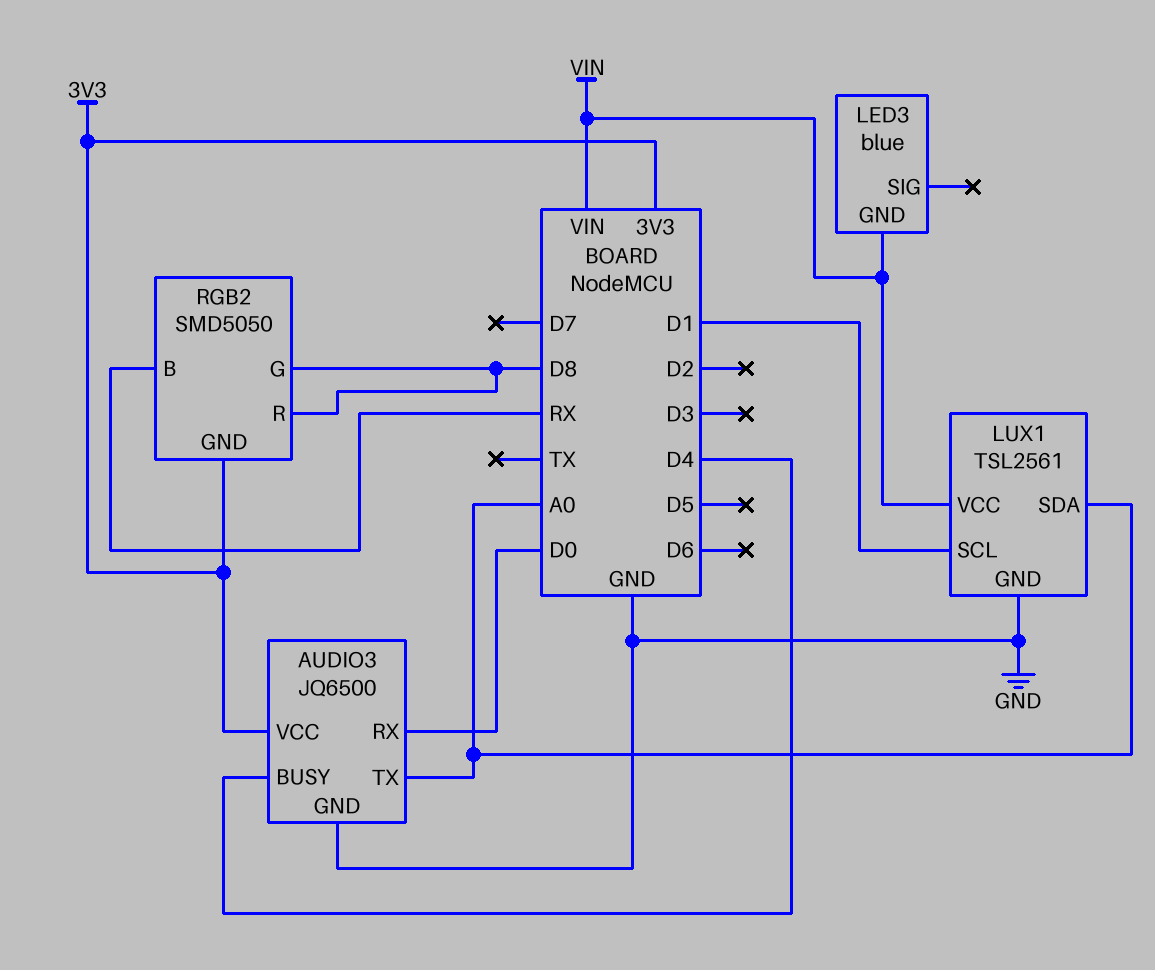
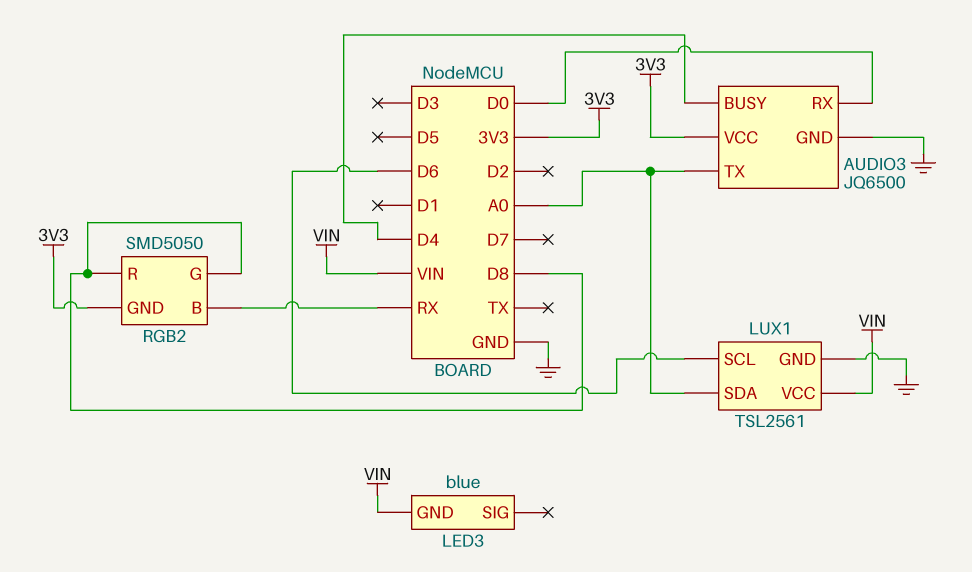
LUX1 pin SCL: D1 -> D6

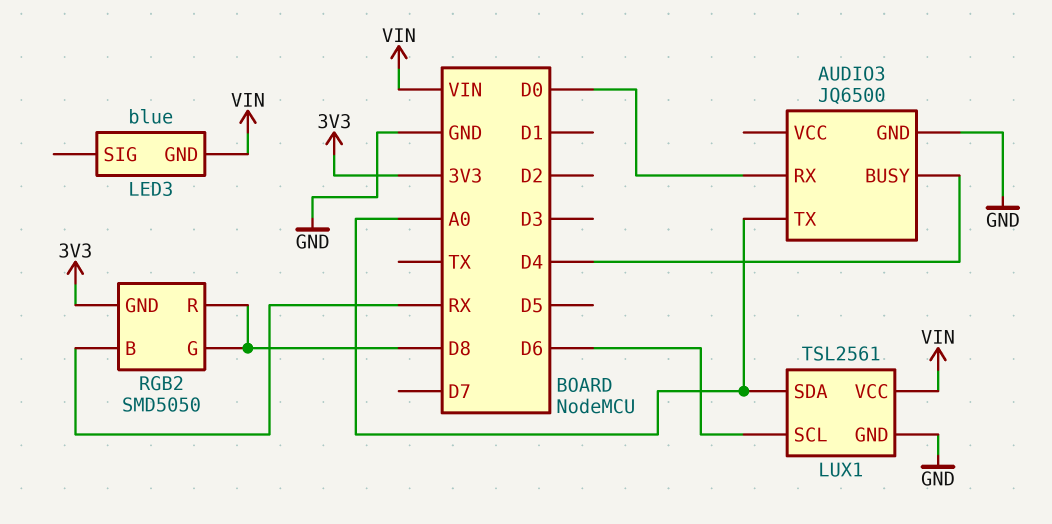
AUDIO3 pin VCC: 3V3 -> none

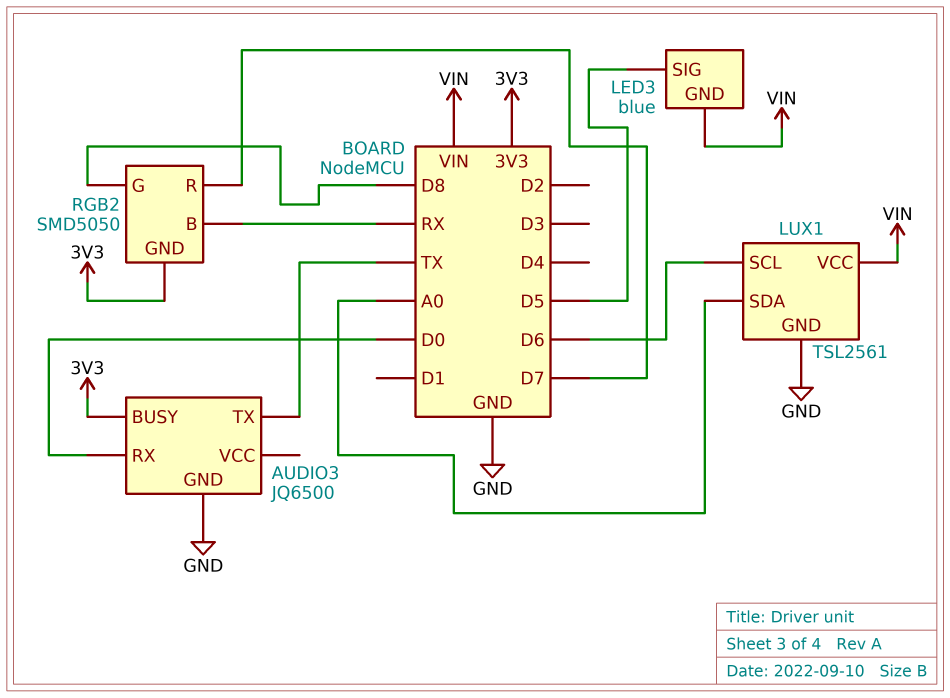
AUDIO3 pin BUSY: D4 -> 3V3
AUDIO3 pin TX: A0 -> TX
LED3 pin SIG: none -> D5
RGB2 pin R: D8 -> D7

